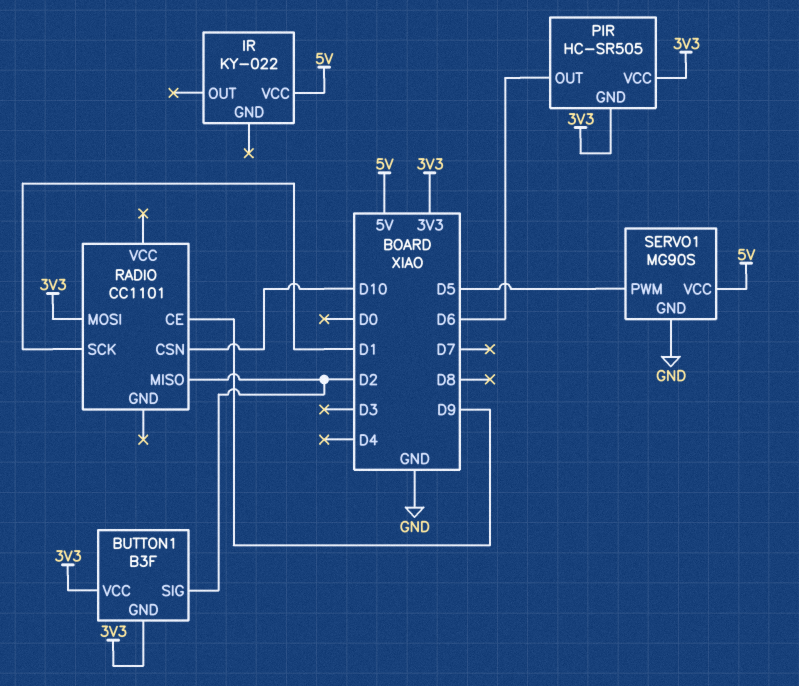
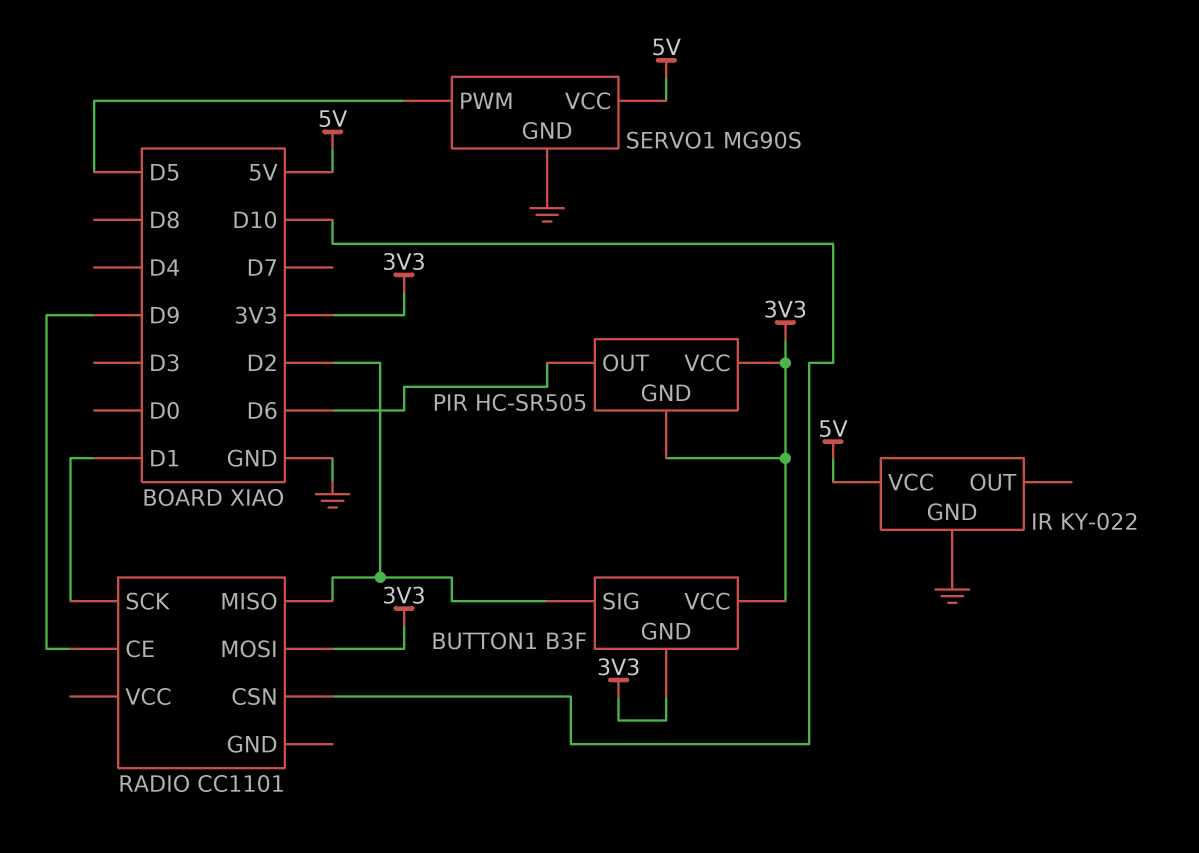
IR pin GND: none -> GND

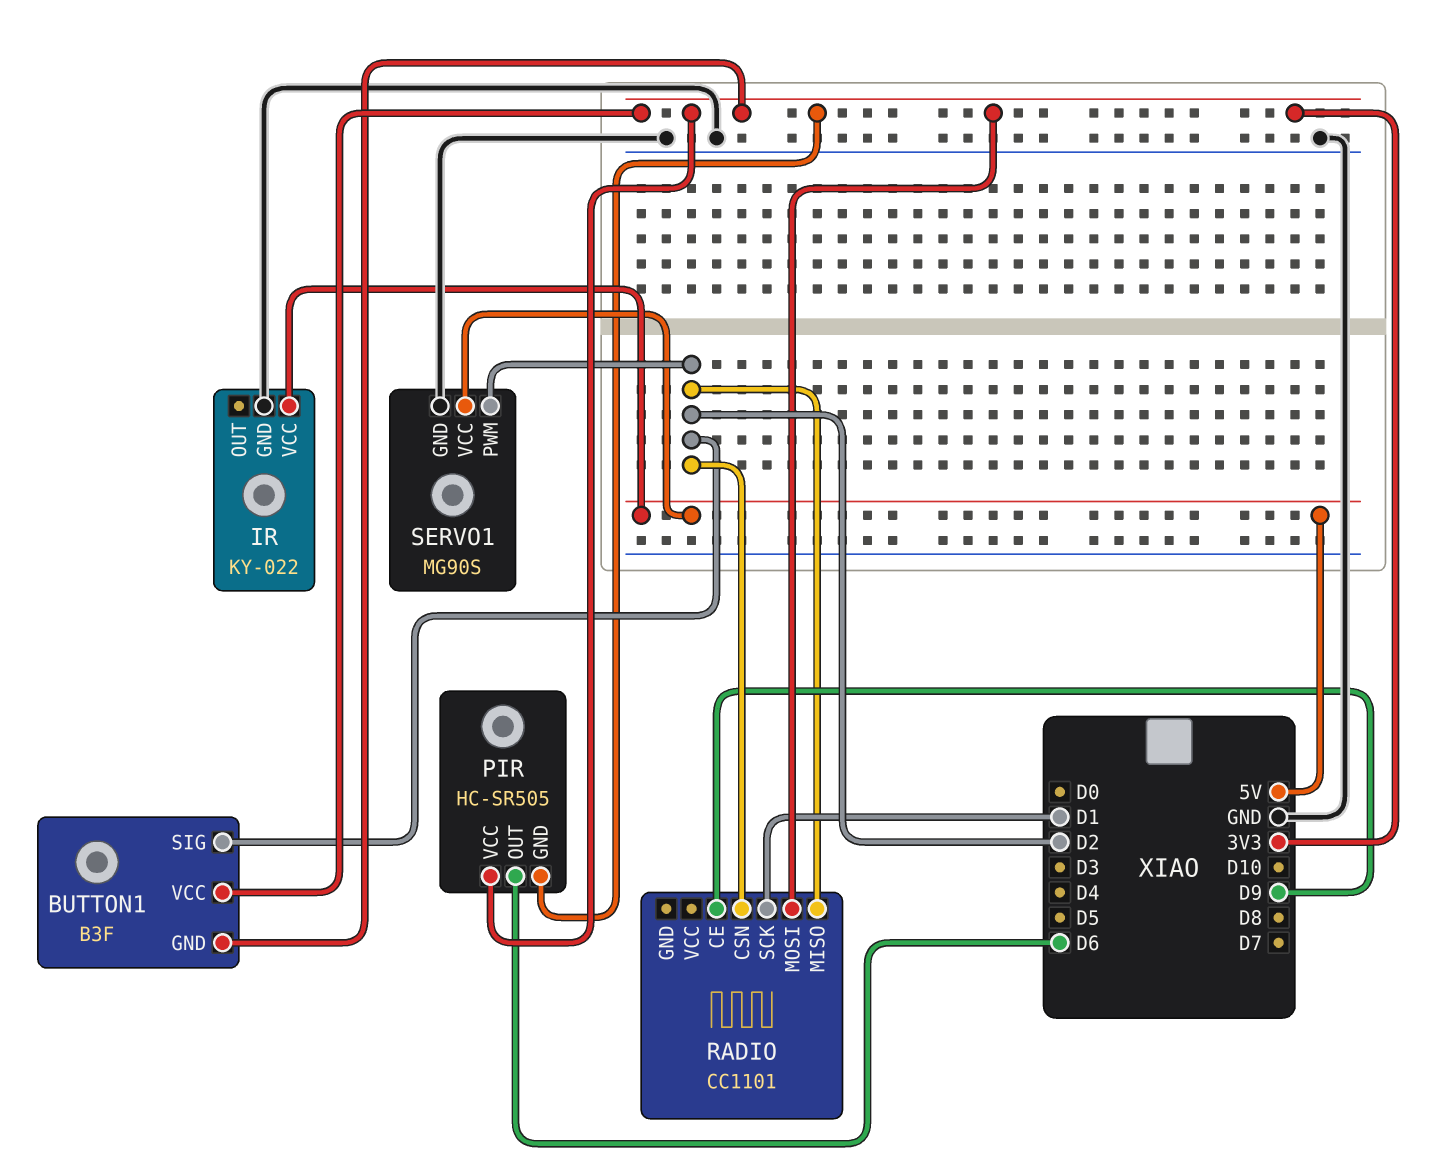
RADIO pin CSN: D10 -> D2
SERVO1 pin PWM: D5 -> D2

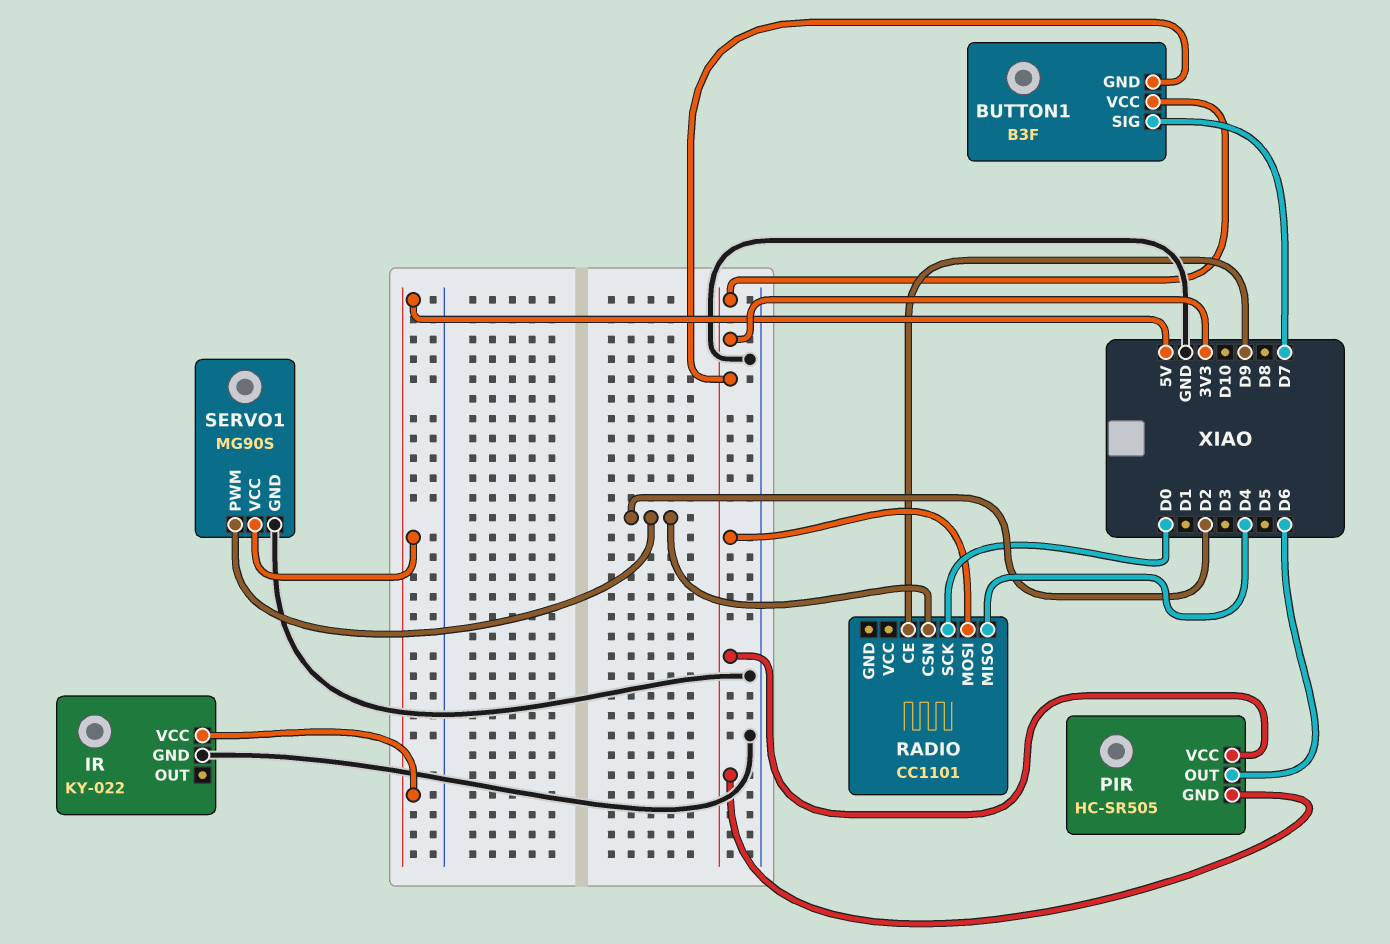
BUTTON1 pin SIG: D2 -> D7
RADIO pin MISO: D2 -> D4
RADIO pin SCK: D1 -> D0

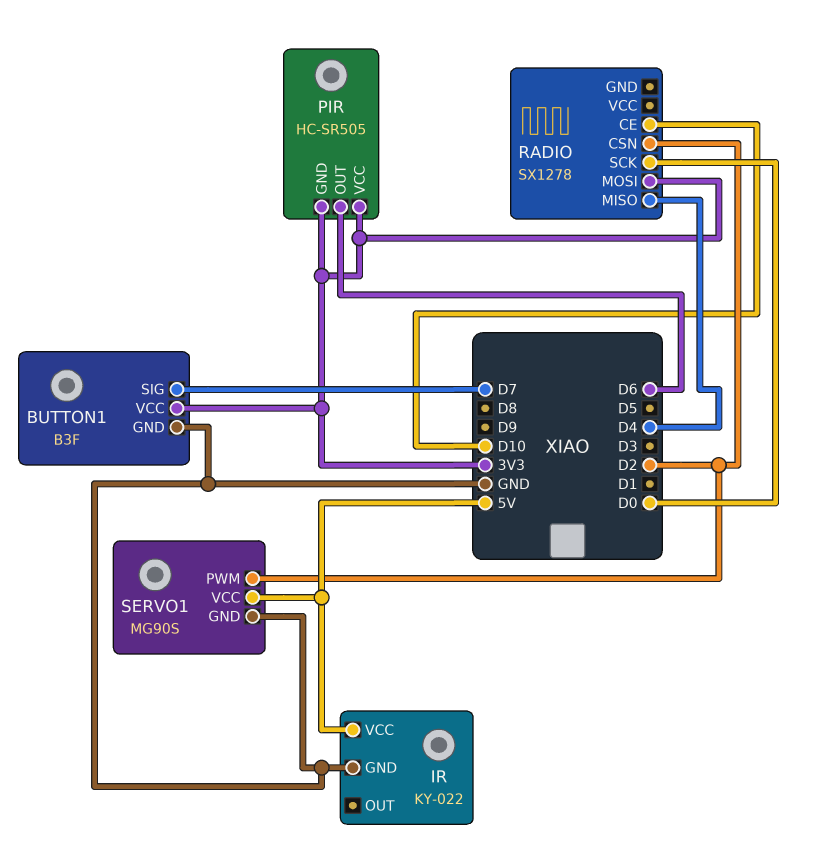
BUTTON1 pin GND: 3V3 -> GND
RADIO: CC1101 -> SX1278
RADIO pin CE: D9 -> D10

